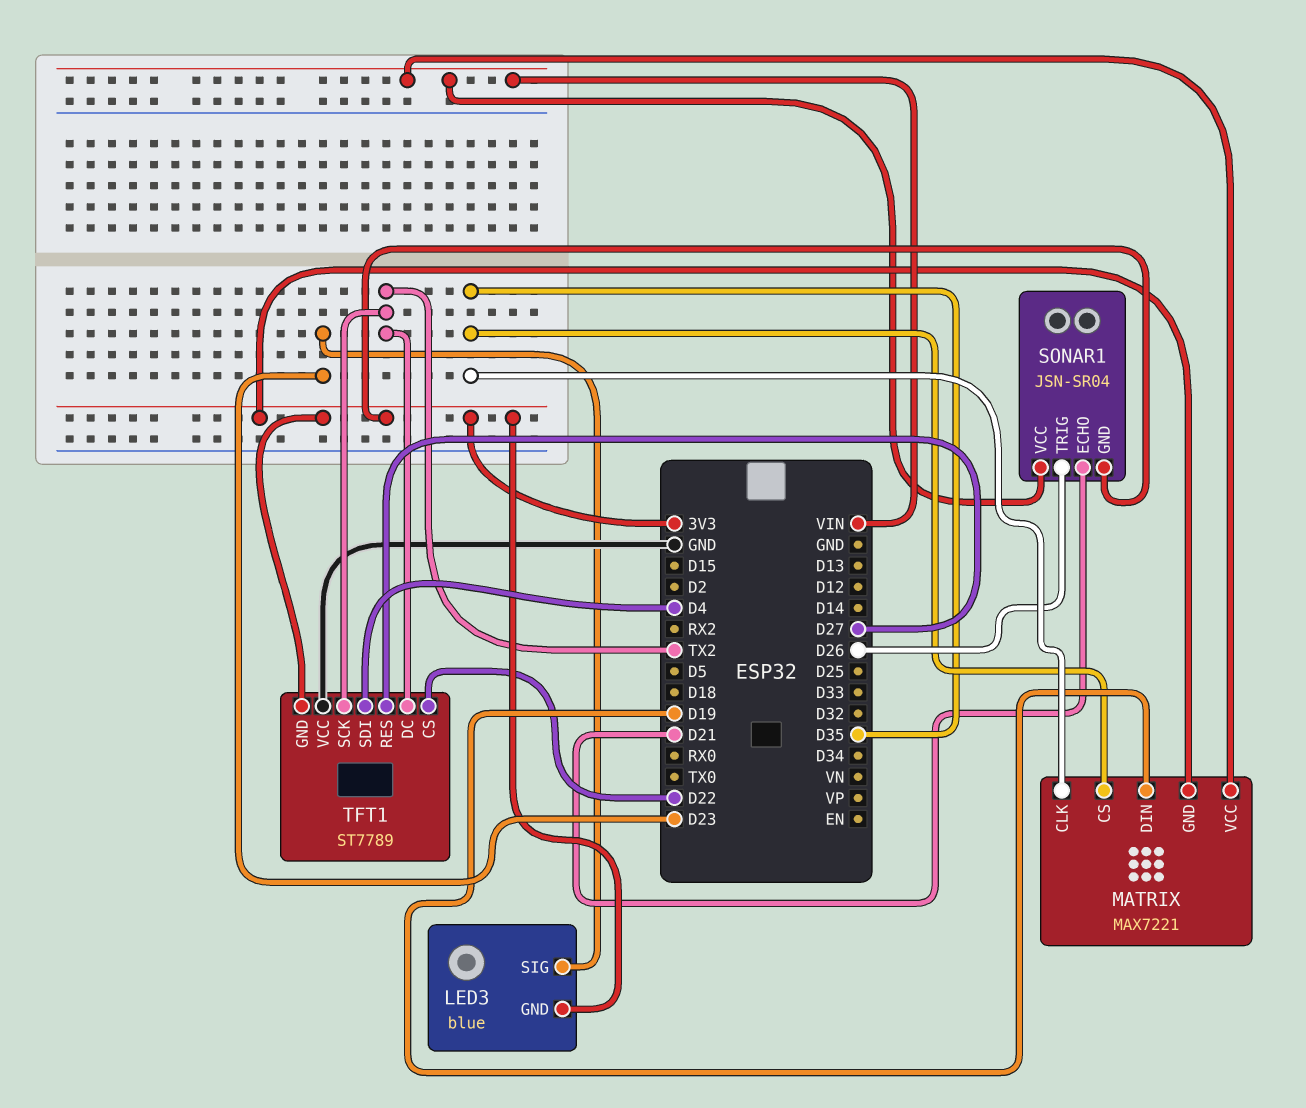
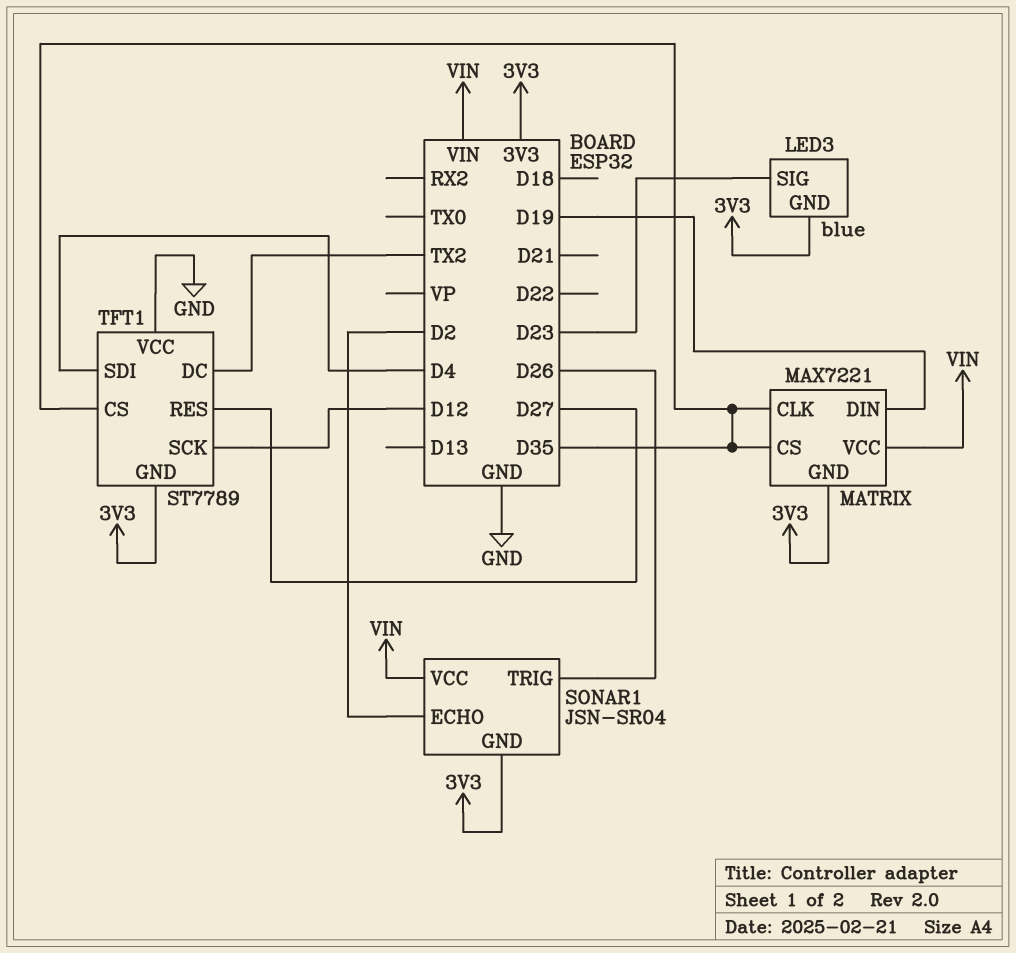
SONAR1 pin ECHO: D21 -> D2
TFT1 pin CS: D22 -> D35
TFT1 pin SCK: TX2 -> D12

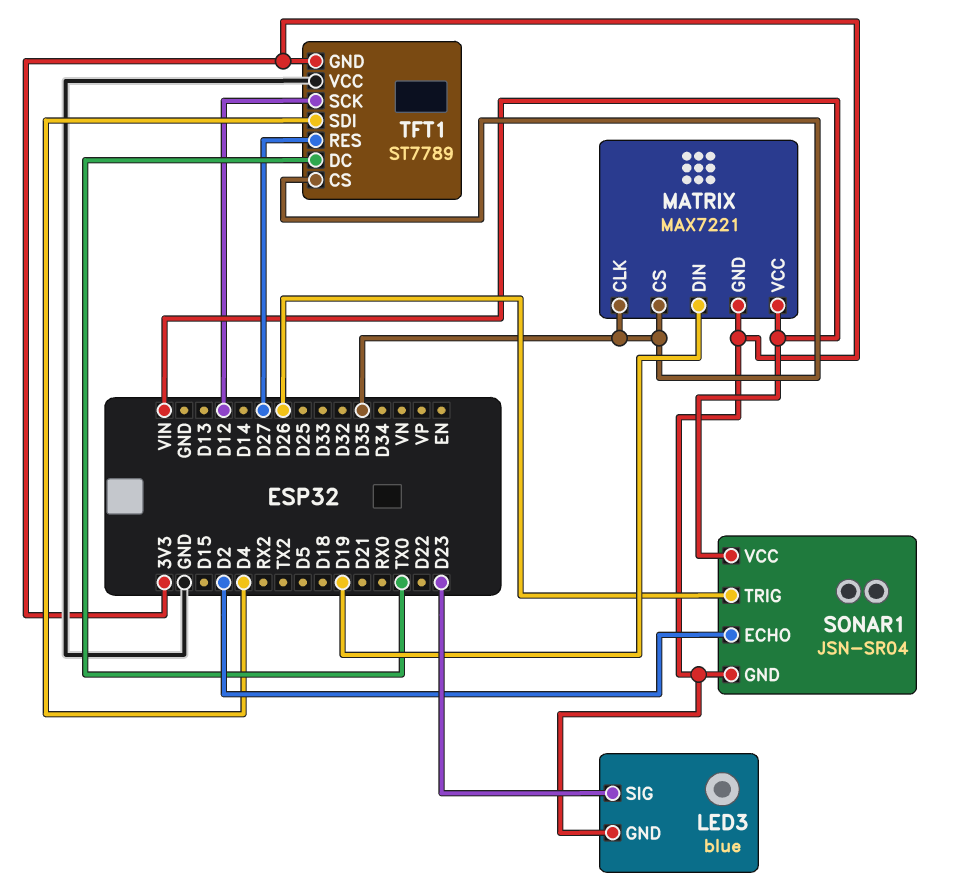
TFT1 pin DC: TX2 -> TX0

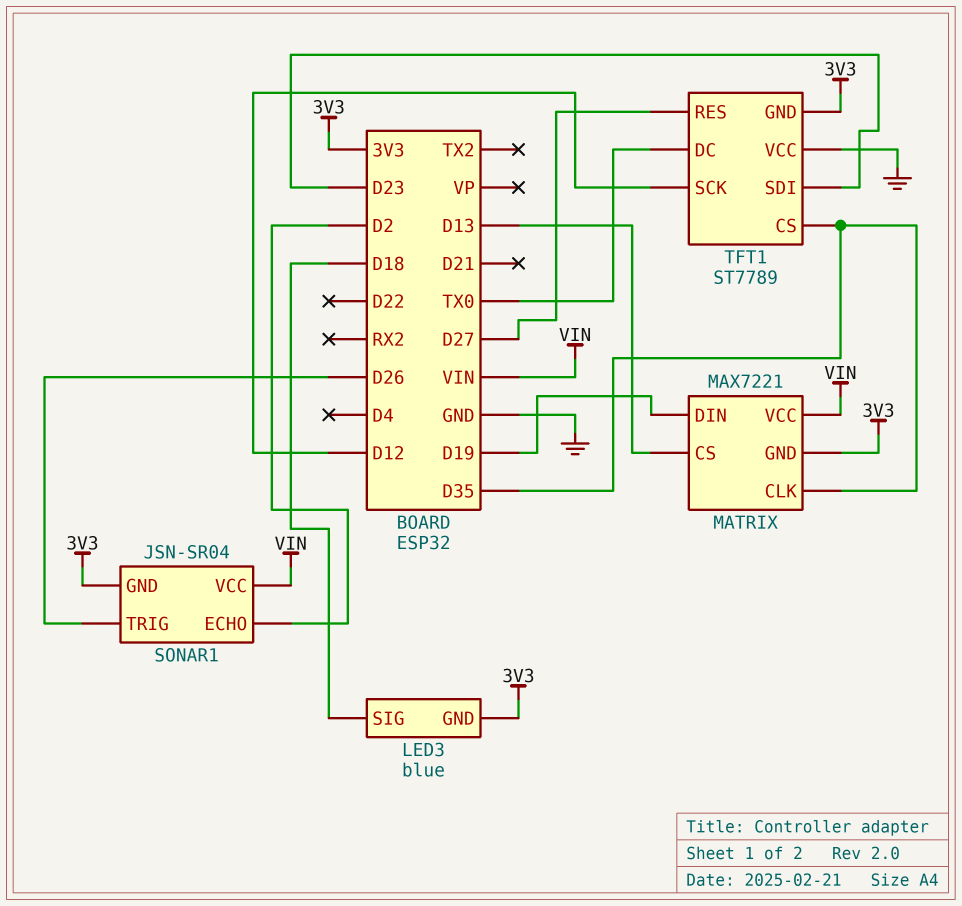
LED3 pin SIG: D23 -> D18
MATRIX pin CS: D35 -> D13
TFT1 pin SDI: D4 -> D23

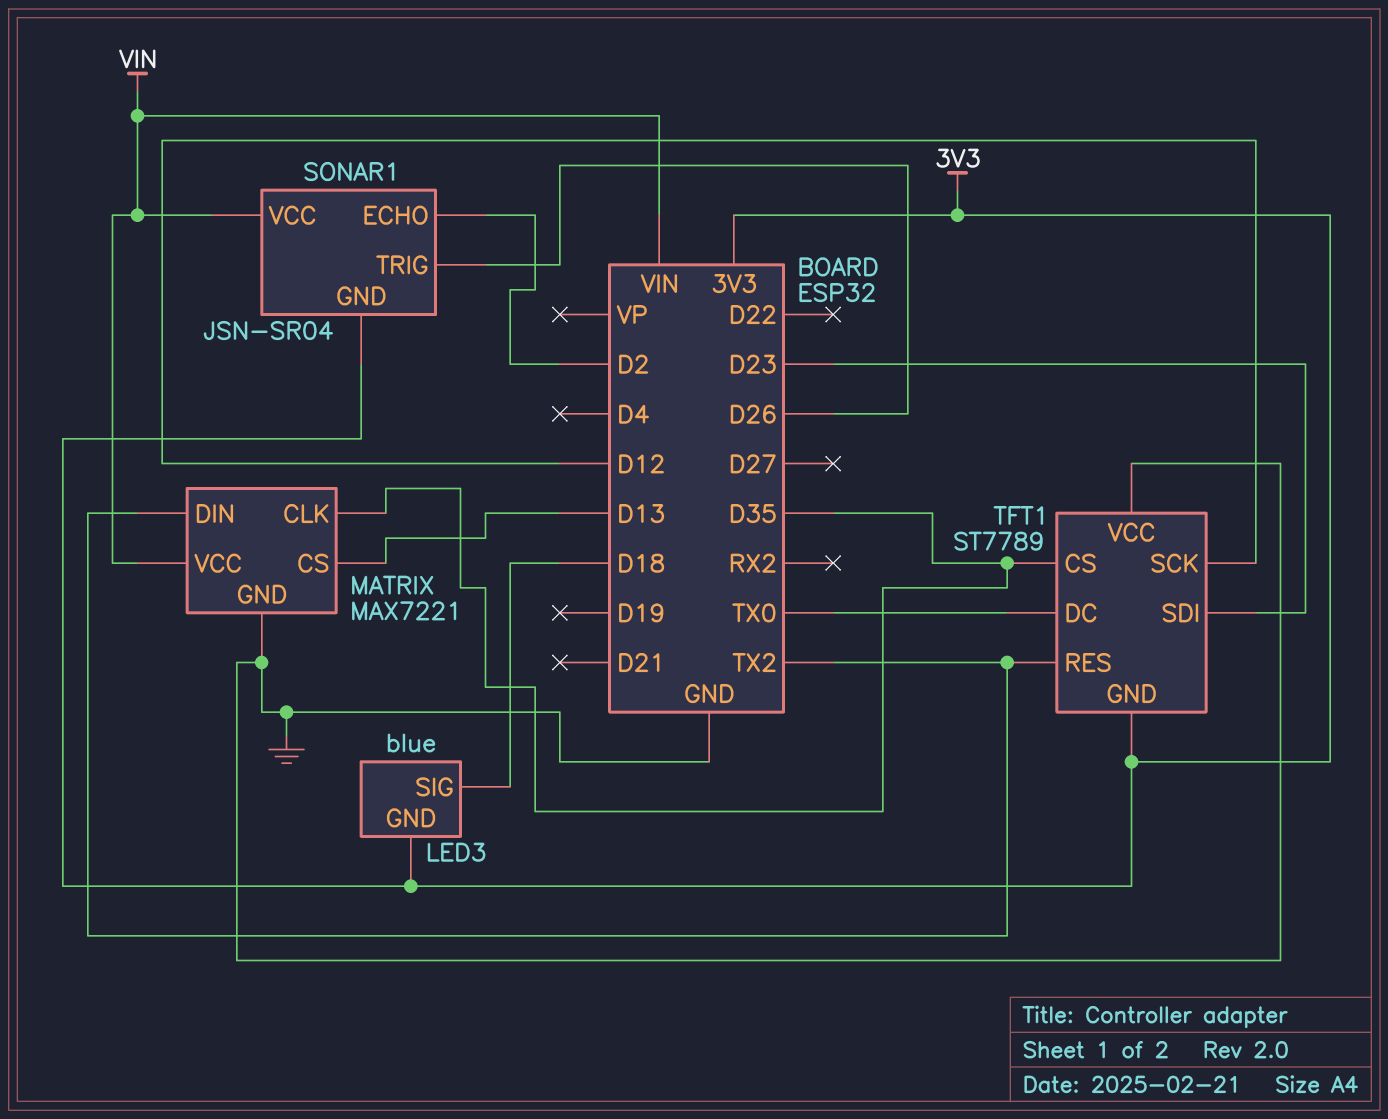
MATRIX pin DIN: D19 -> TX2
MATRIX pin GND: 3V3 -> GND
TFT1 pin RES: D27 -> TX2

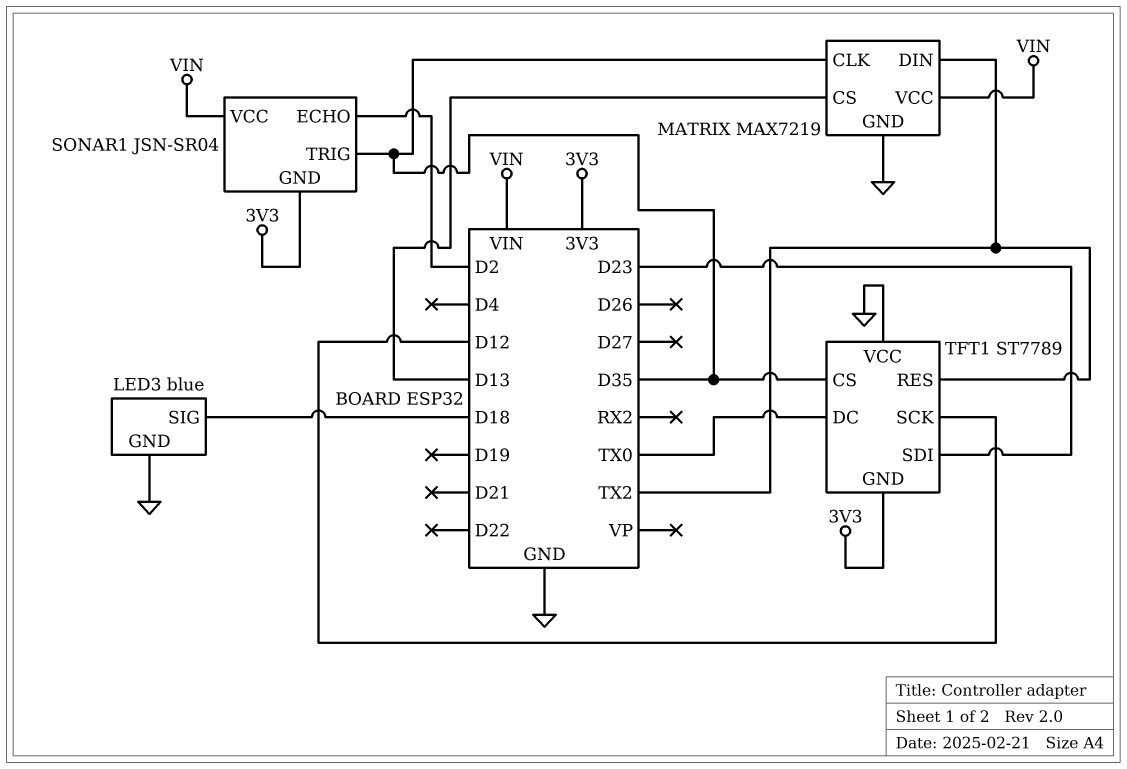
LED3 pin GND: 3V3 -> GND
MATRIX: MAX7221 -> MAX7219
SONAR1 pin TRIG: D26 -> D35

